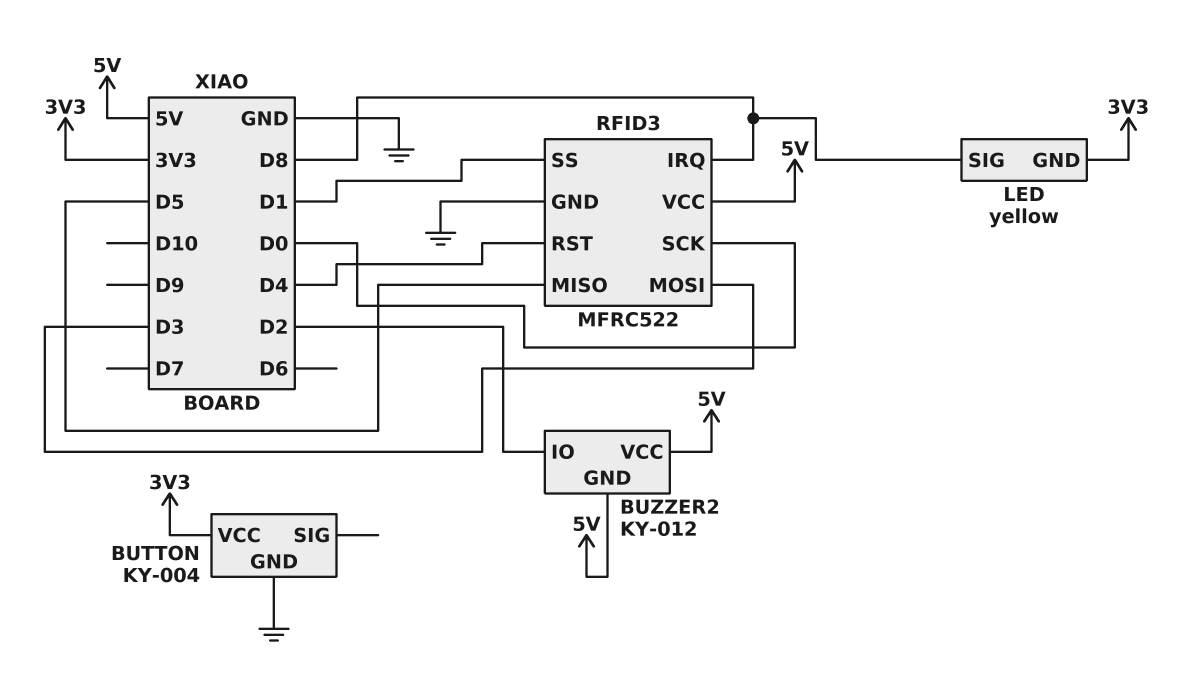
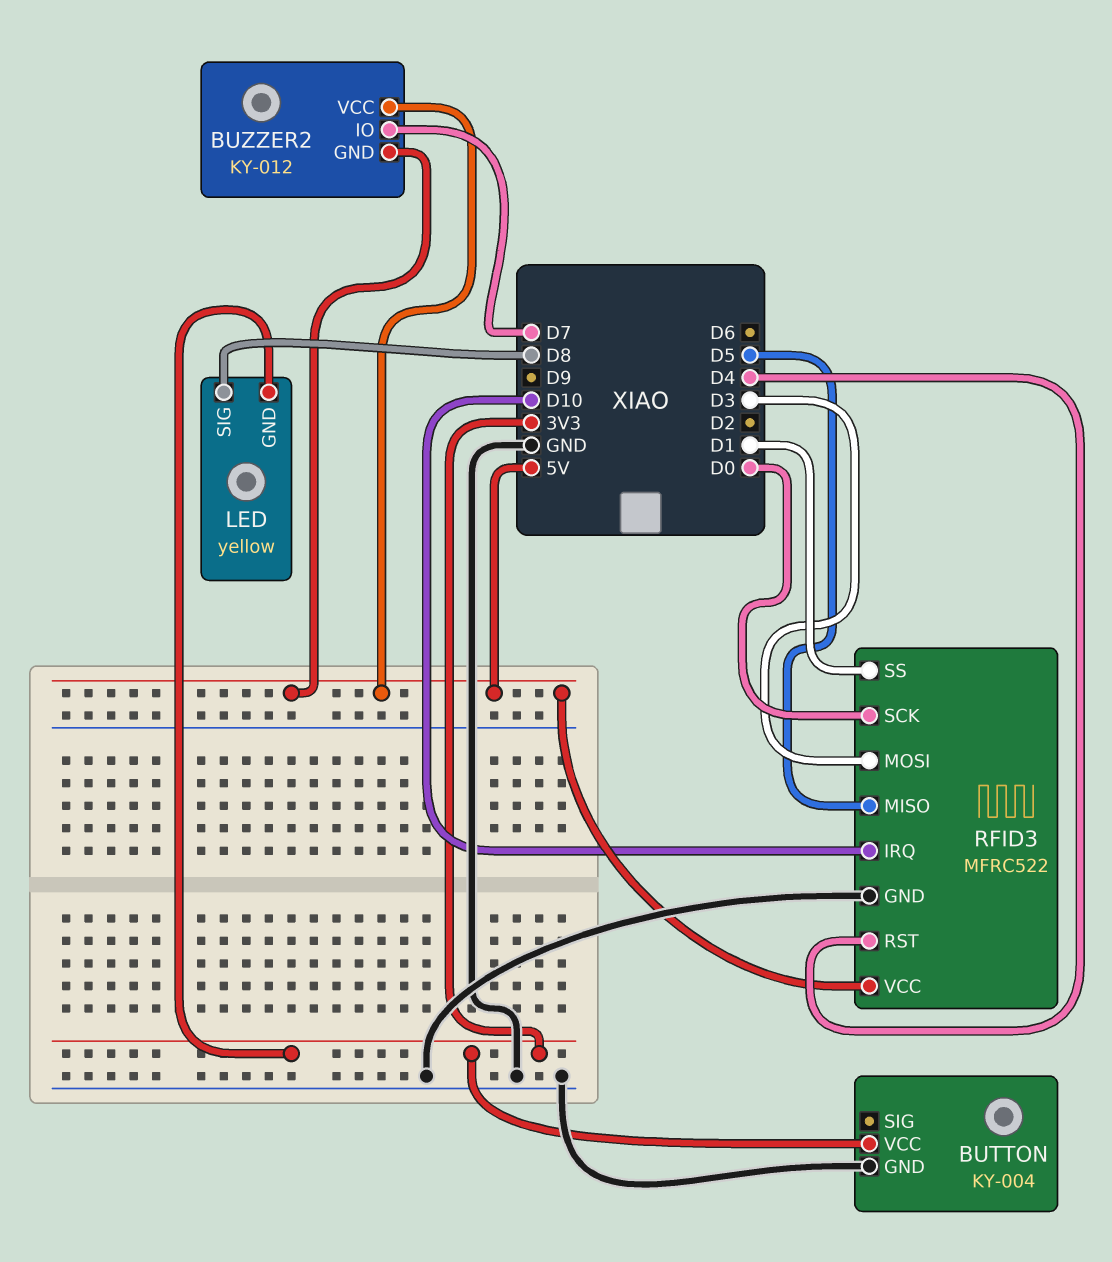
BUZZER2 pin IO: D2 -> D7
RFID3 pin IRQ: D8 -> D10

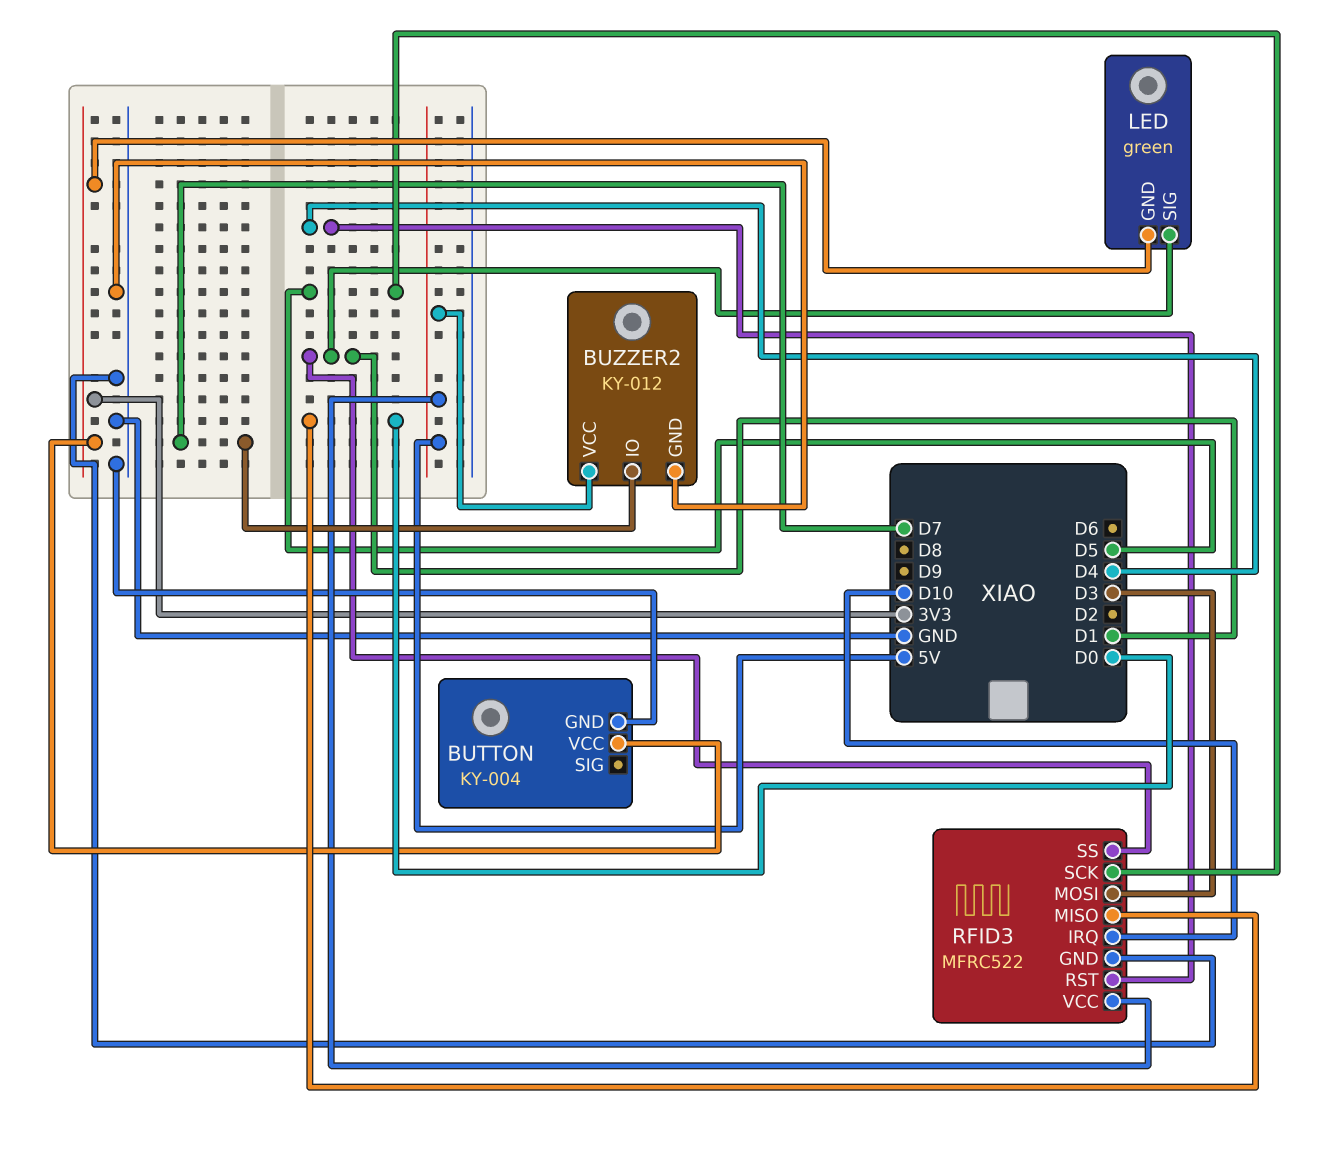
BUZZER2 pin GND: 5V -> GND
LED: yellow -> green
LED pin SIG: D8 -> D1
RFID3 pin MISO: D5 -> D0
RFID3 pin SCK: D0 -> D5

